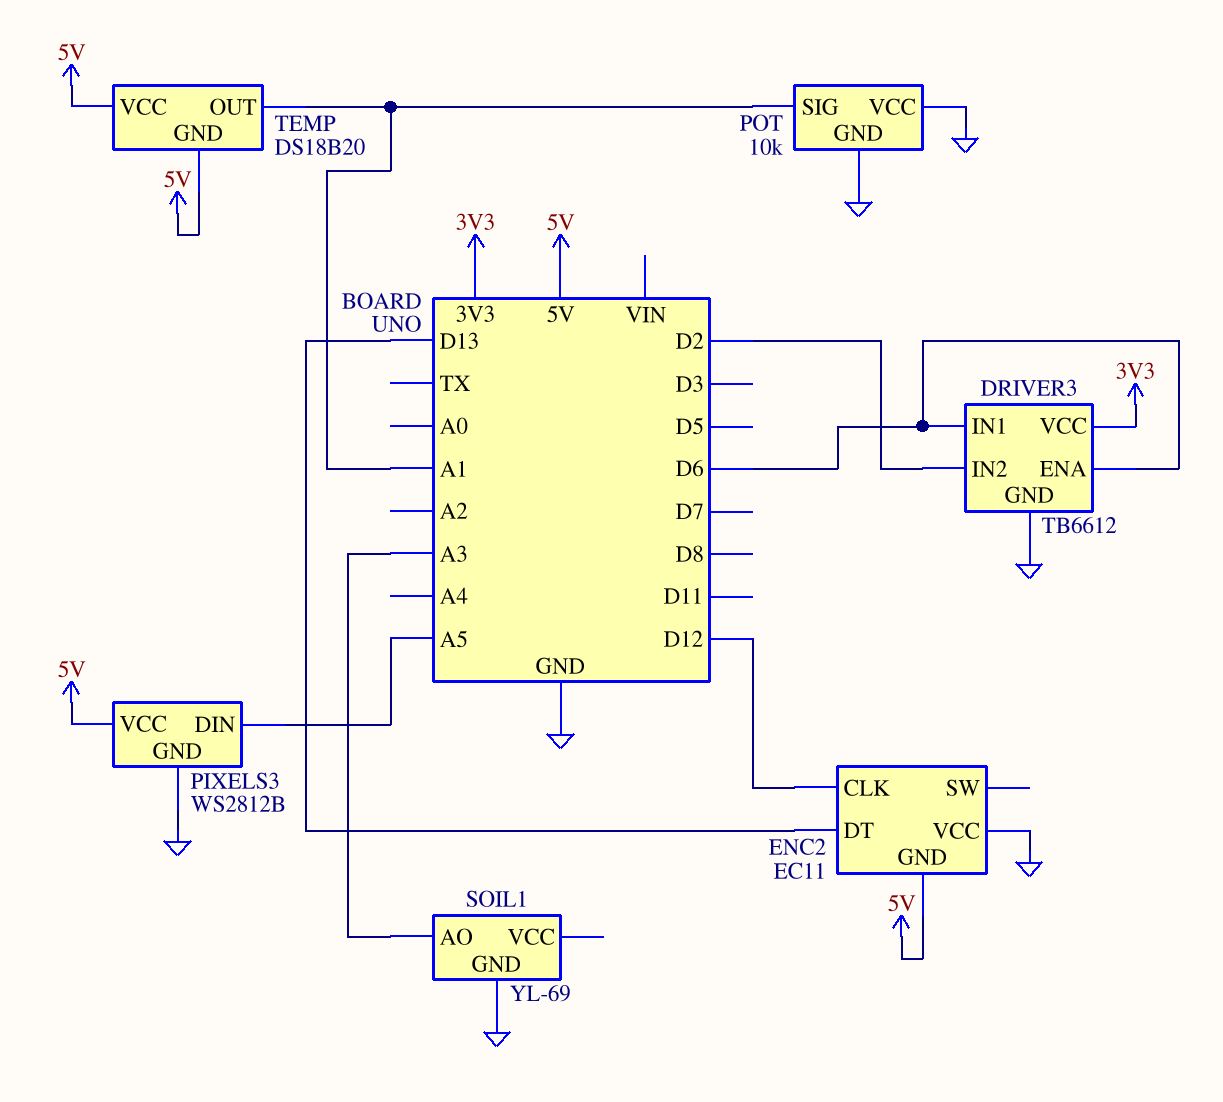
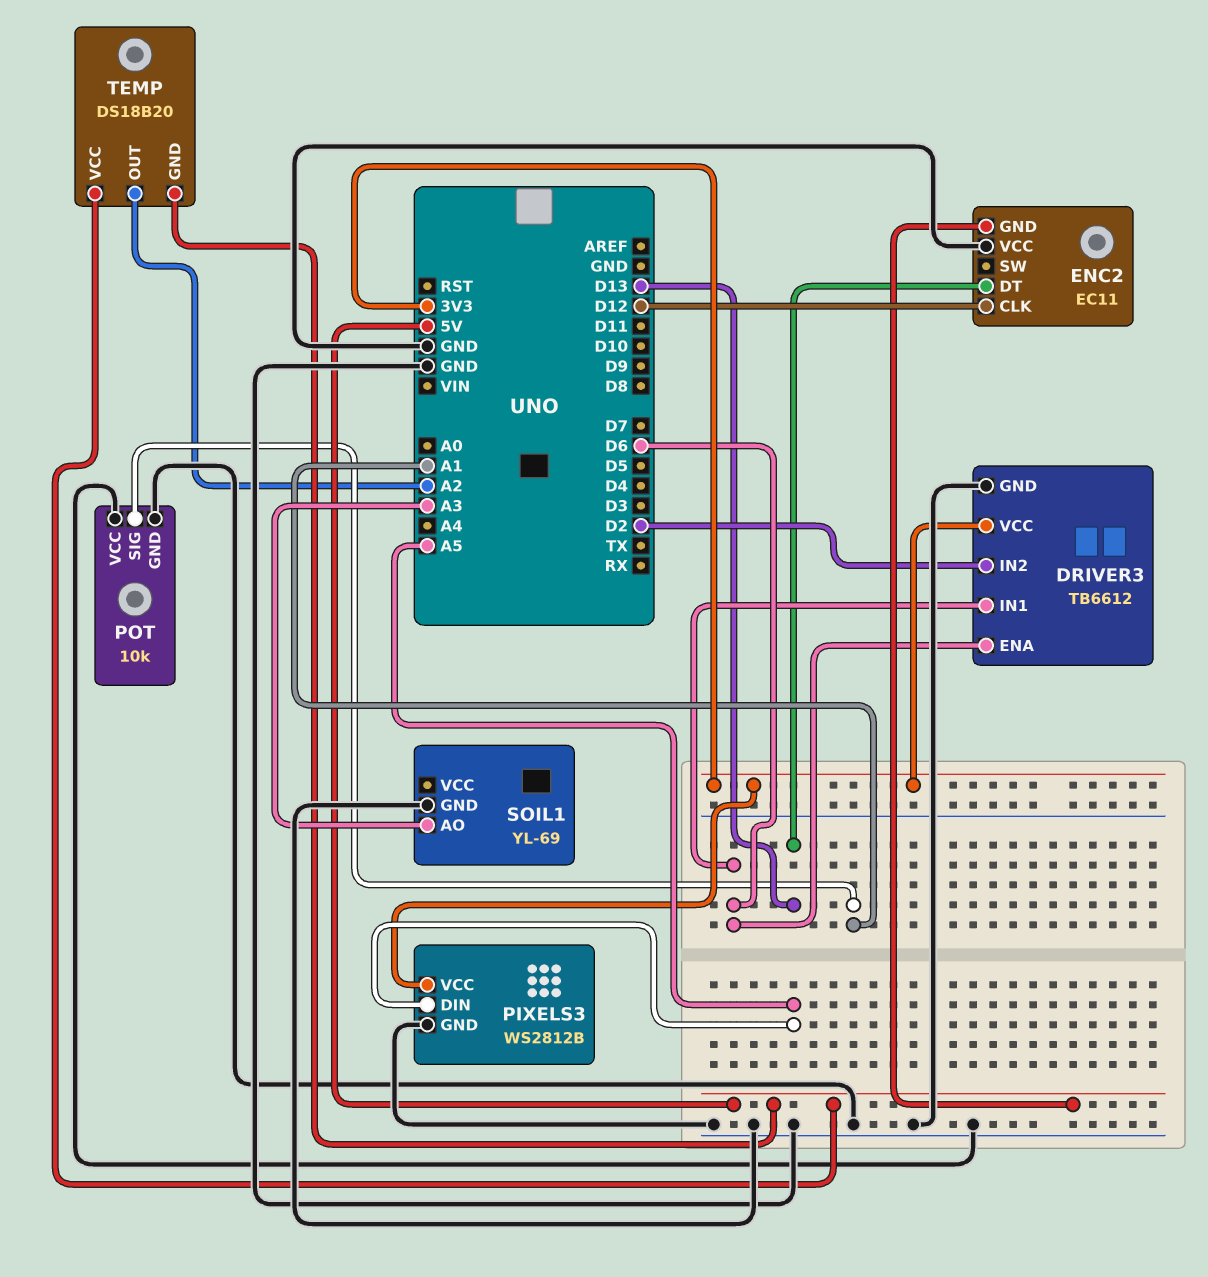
PIXELS3 pin VCC: 5V -> 3V3
TEMP pin OUT: A1 -> A2

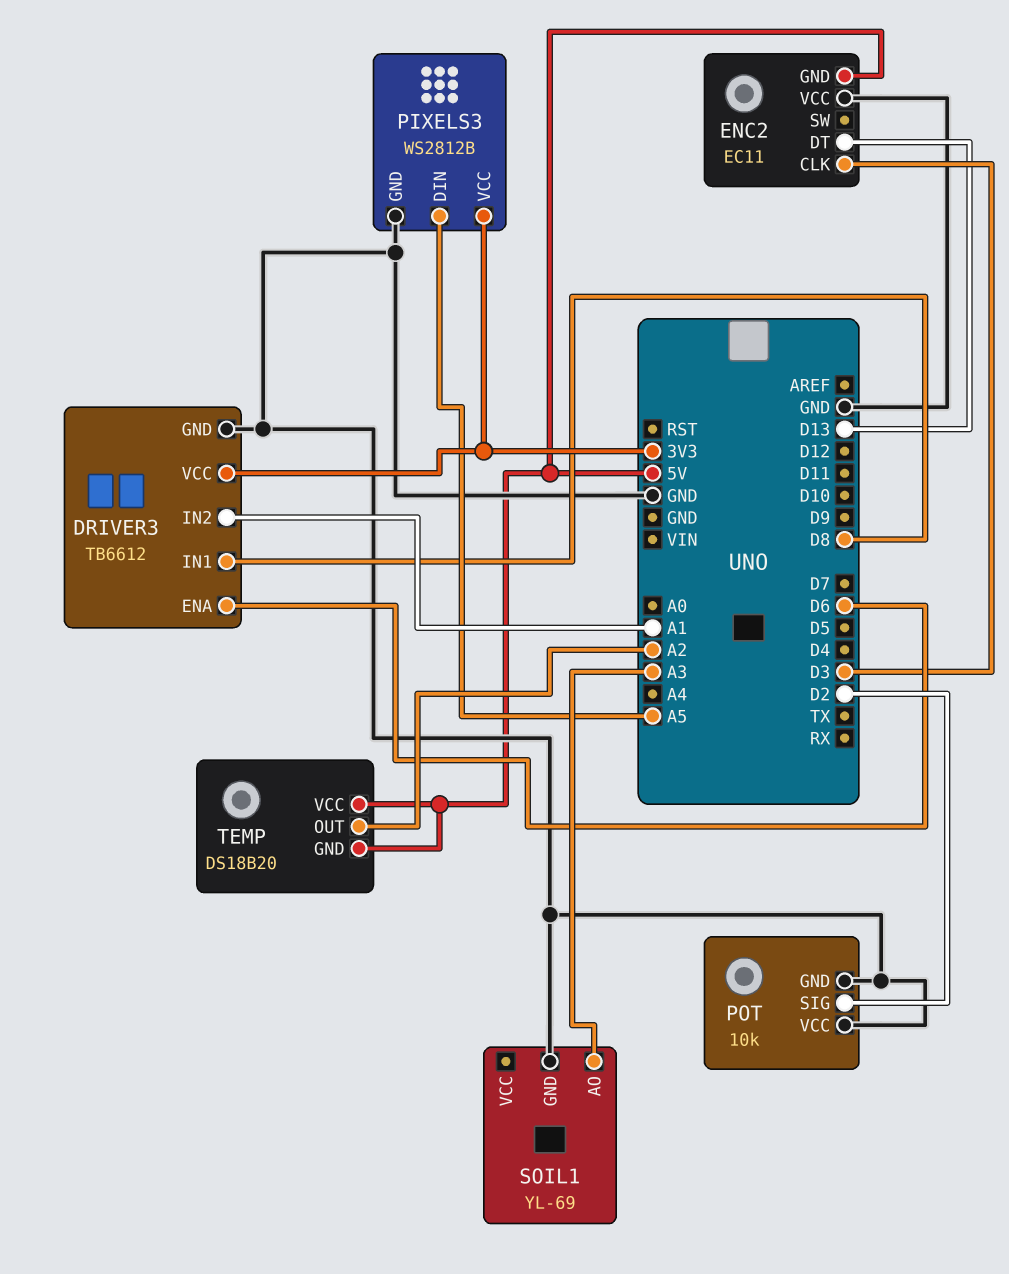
DRIVER3 pin IN1: D6 -> D8
DRIVER3 pin IN2: D2 -> A1
ENC2 pin CLK: D12 -> D3
POT pin SIG: A1 -> D2

